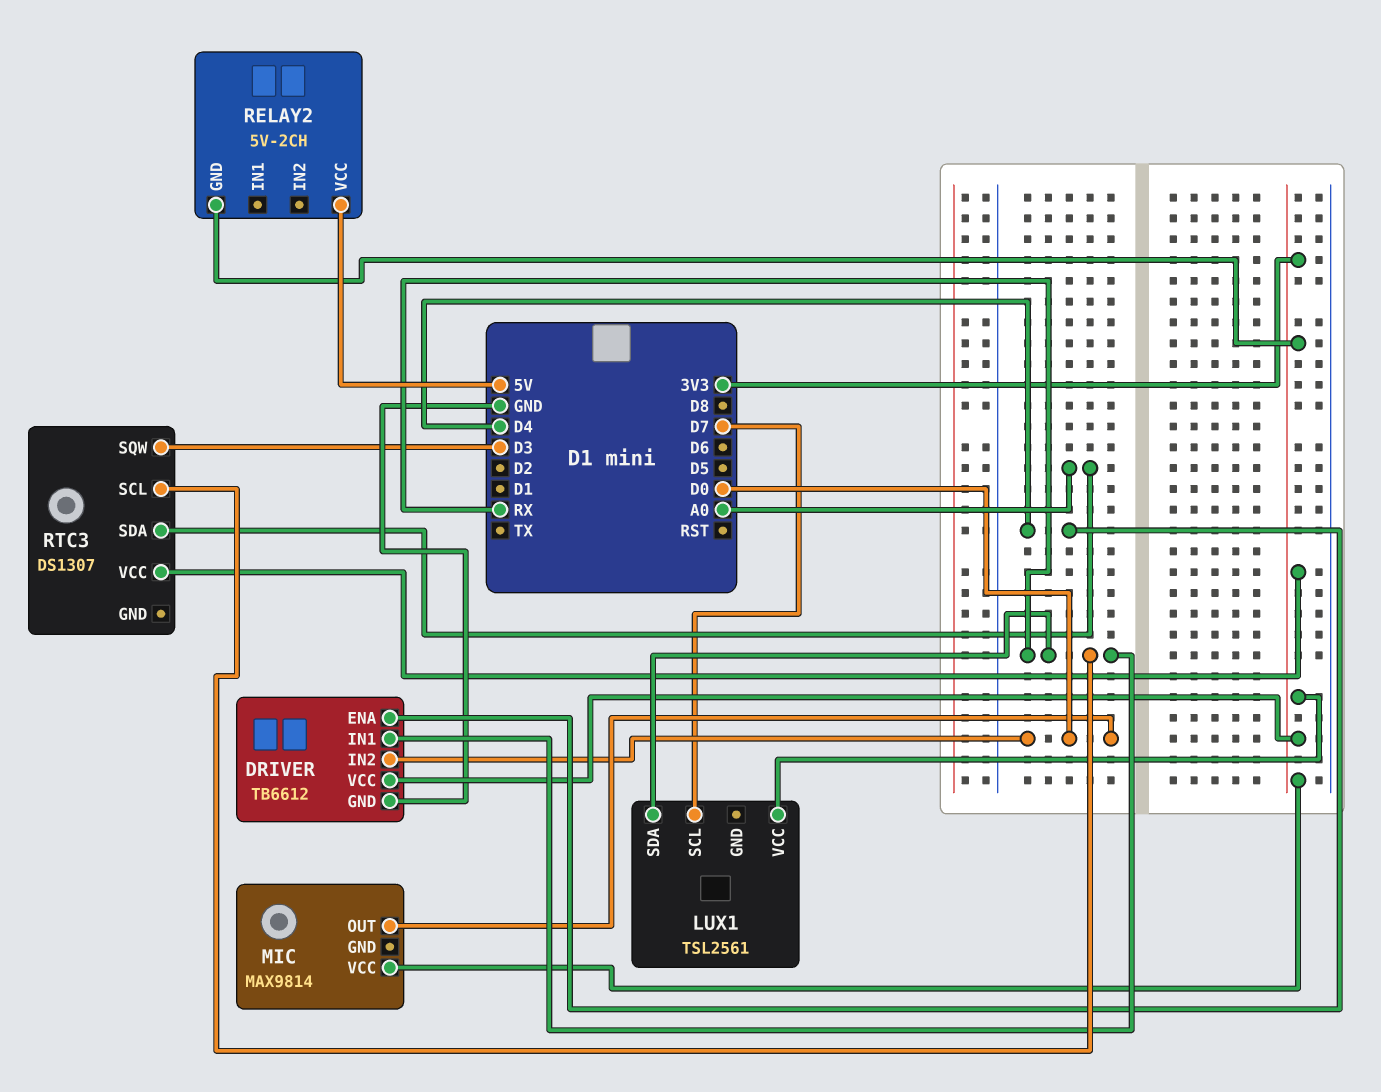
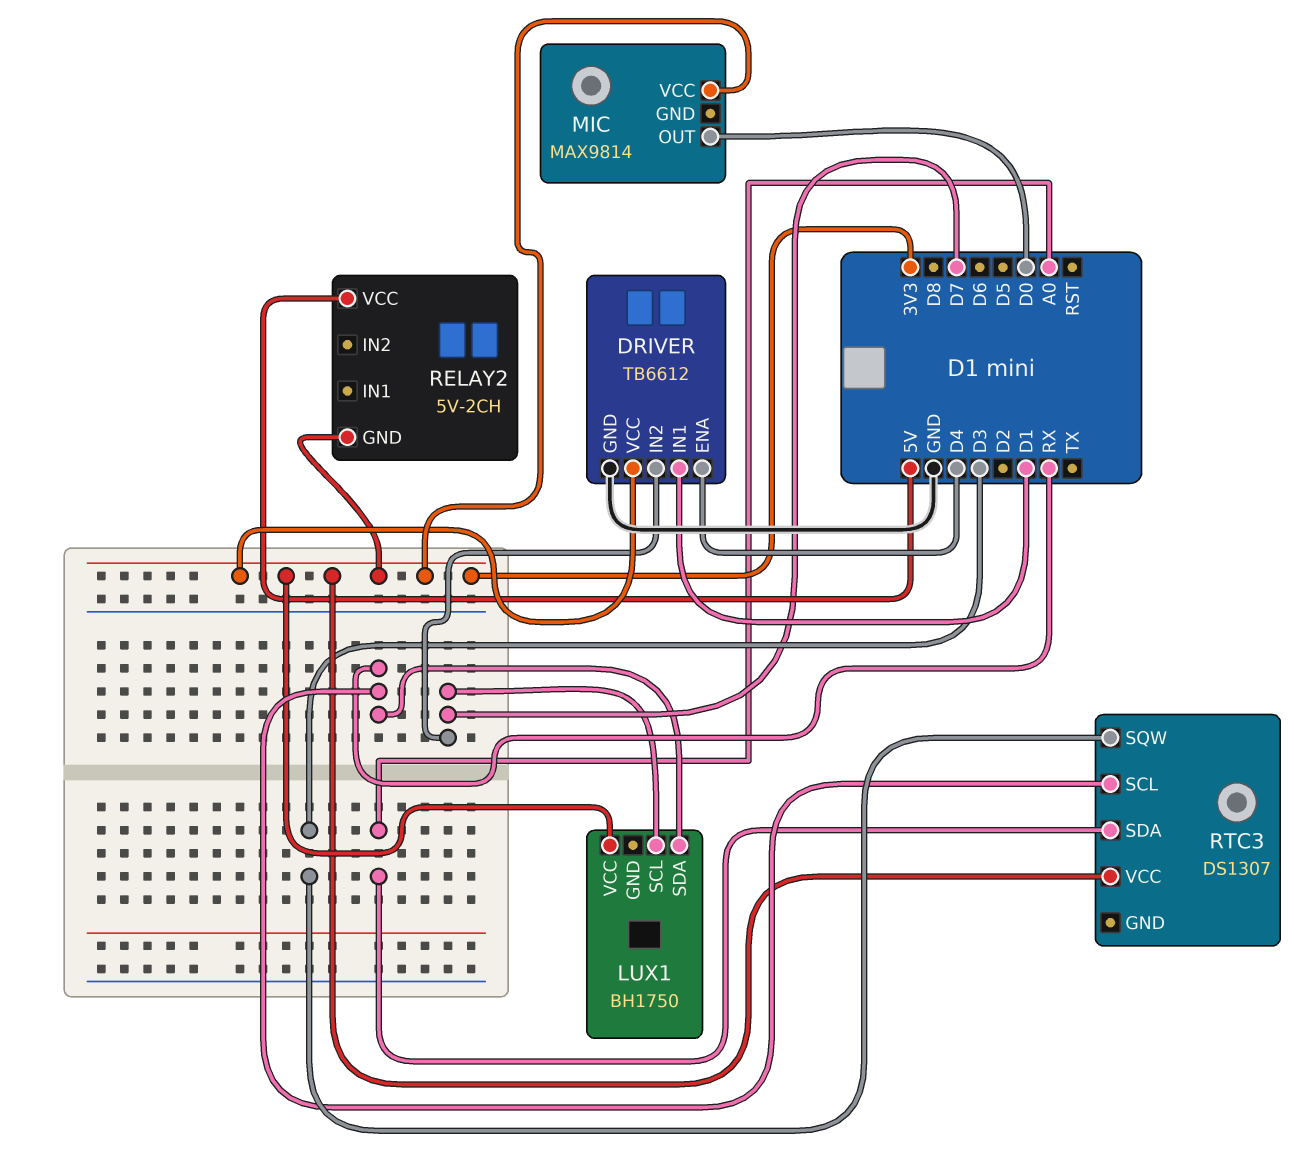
DRIVER pin IN1: RX -> D1
DRIVER pin IN2: D0 -> D7
LUX1: TSL2561 -> BH1750

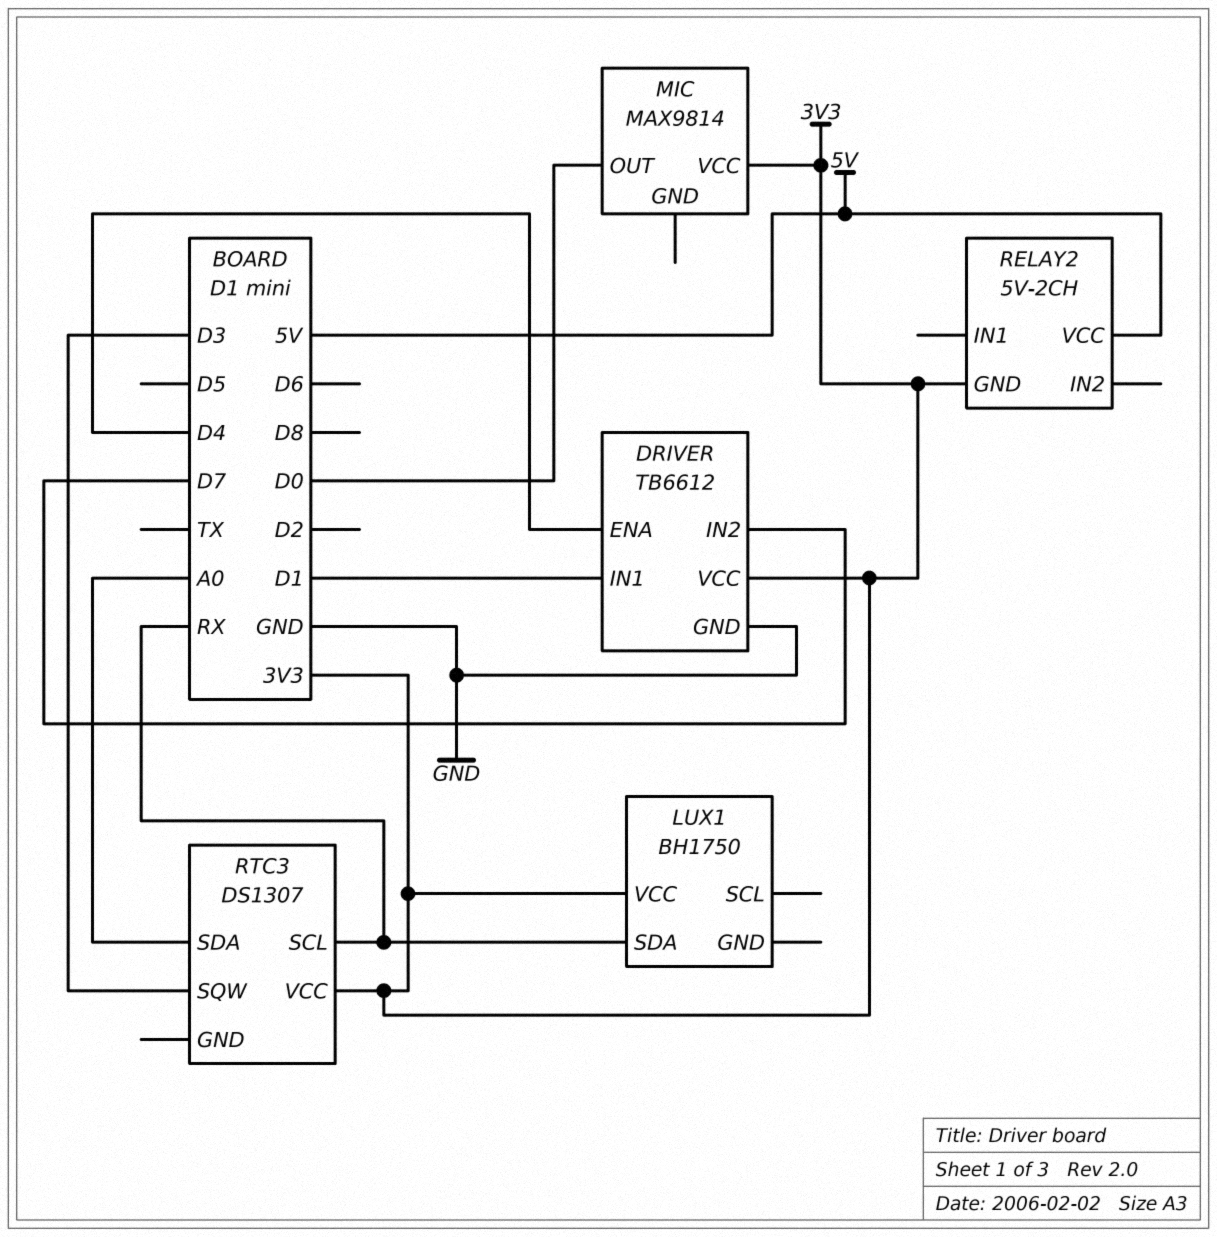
LUX1 pin SCL: D7 -> none

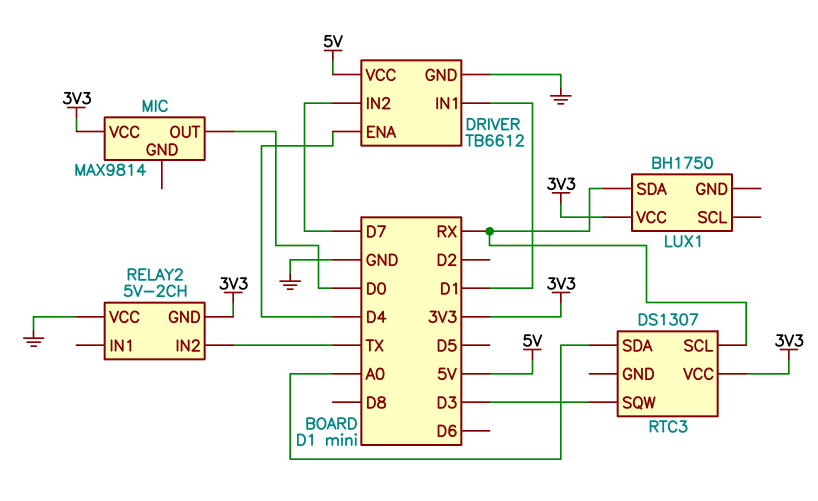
DRIVER pin VCC: 3V3 -> 5V
RELAY2 pin IN2: none -> TX
RELAY2 pin VCC: 5V -> GND

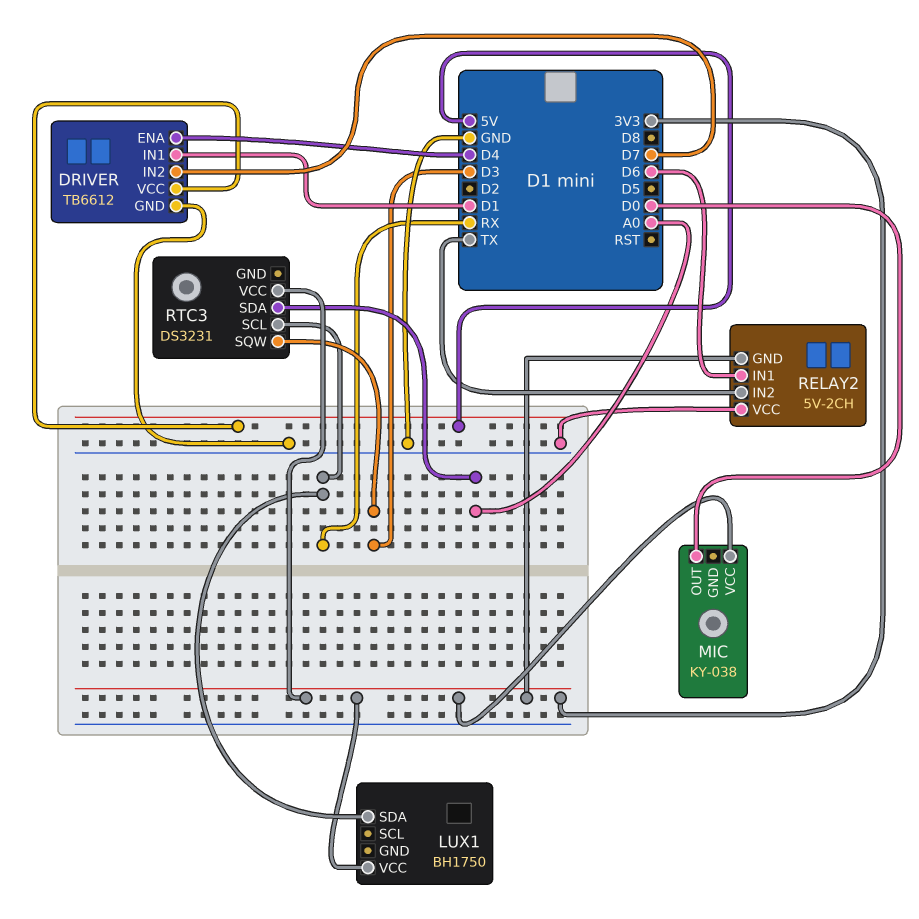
MIC: MAX9814 -> KY-038
RELAY2 pin IN1: none -> D6
RTC3: DS1307 -> DS3231

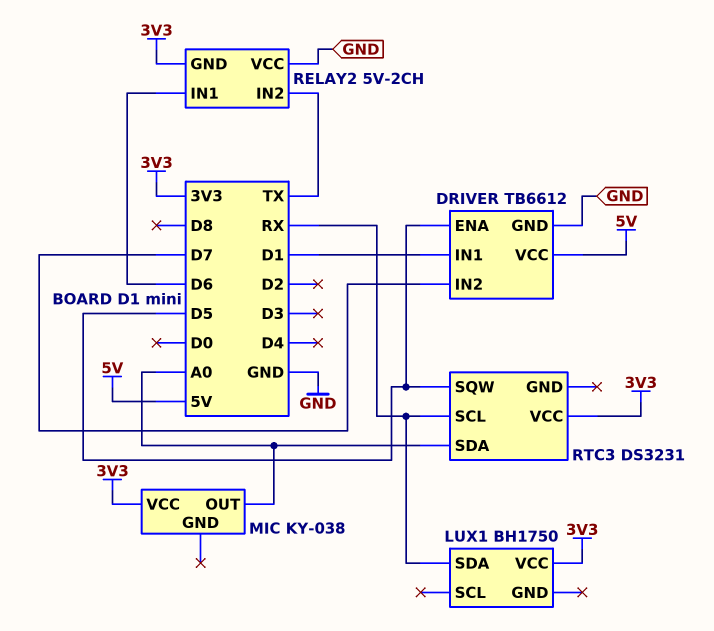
DRIVER pin ENA: D4 -> D5
MIC pin OUT: D0 -> A0
RTC3 pin SQW: D3 -> D5

